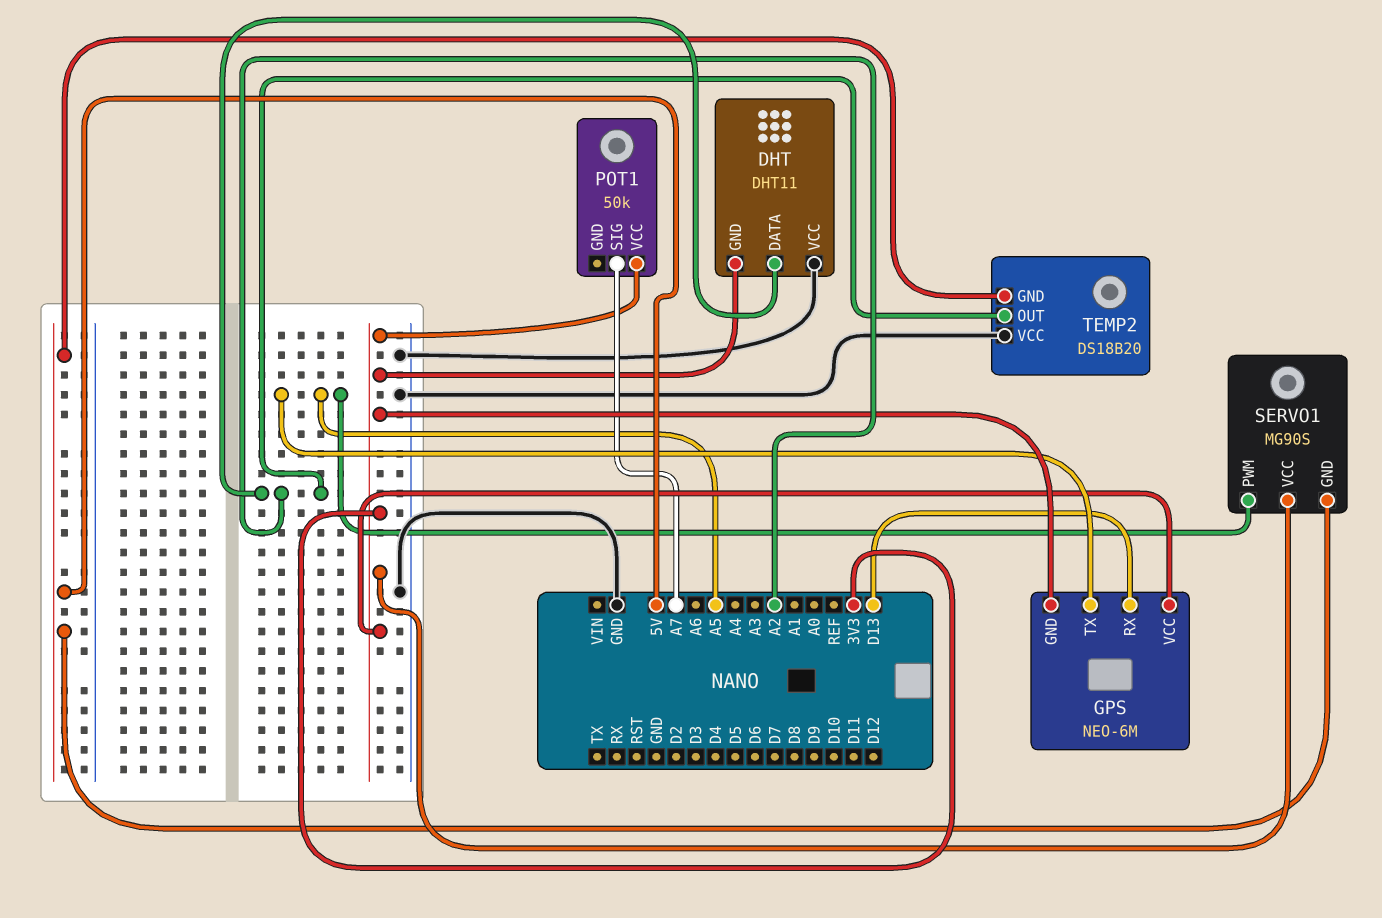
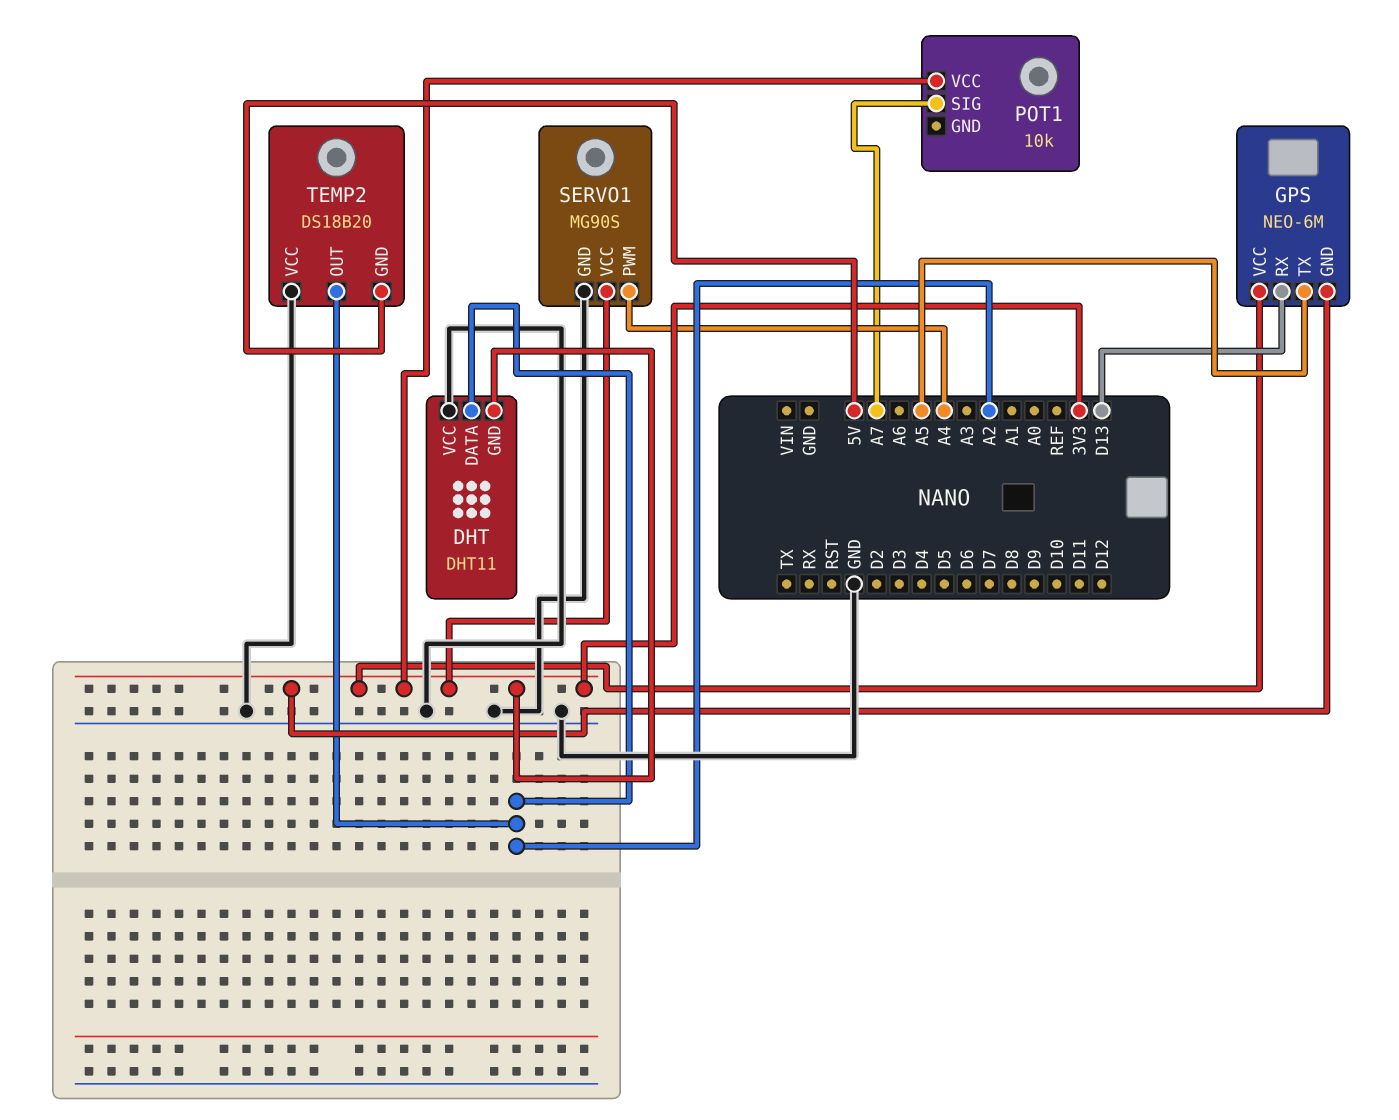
POT1: 50k -> 10k
SERVO1 pin GND: 5V -> GND
SERVO1 pin PWM: A5 -> A4

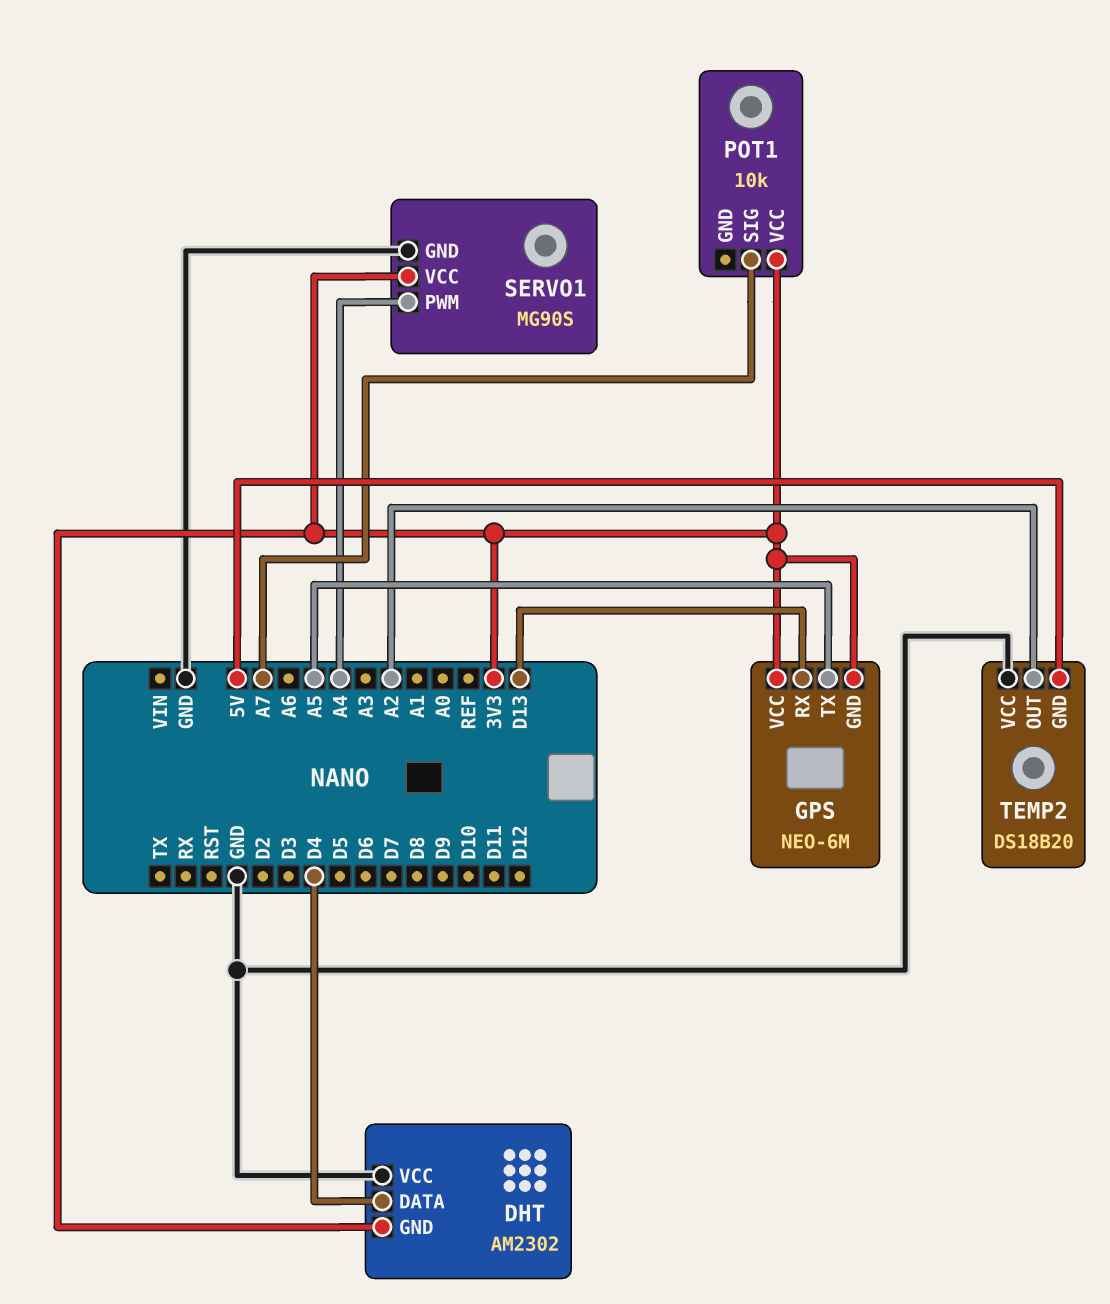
DHT: DHT11 -> AM2302
DHT pin DATA: A2 -> D4

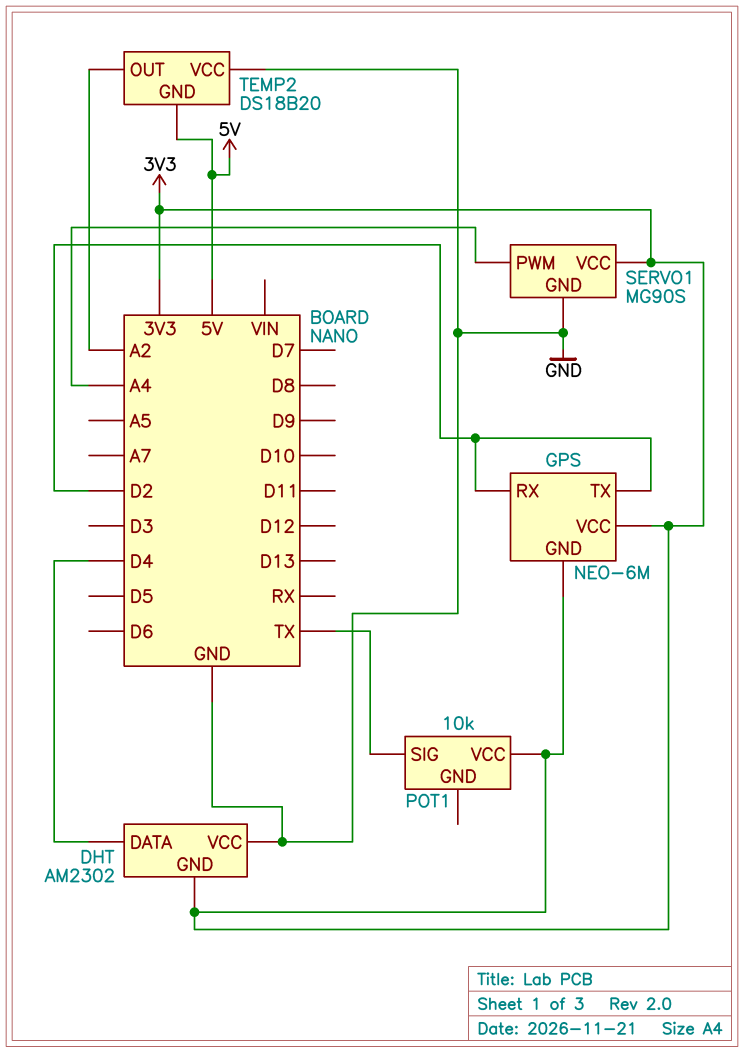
GPS pin RX: D13 -> D2
GPS pin TX: A5 -> D2
POT1 pin SIG: A7 -> TX

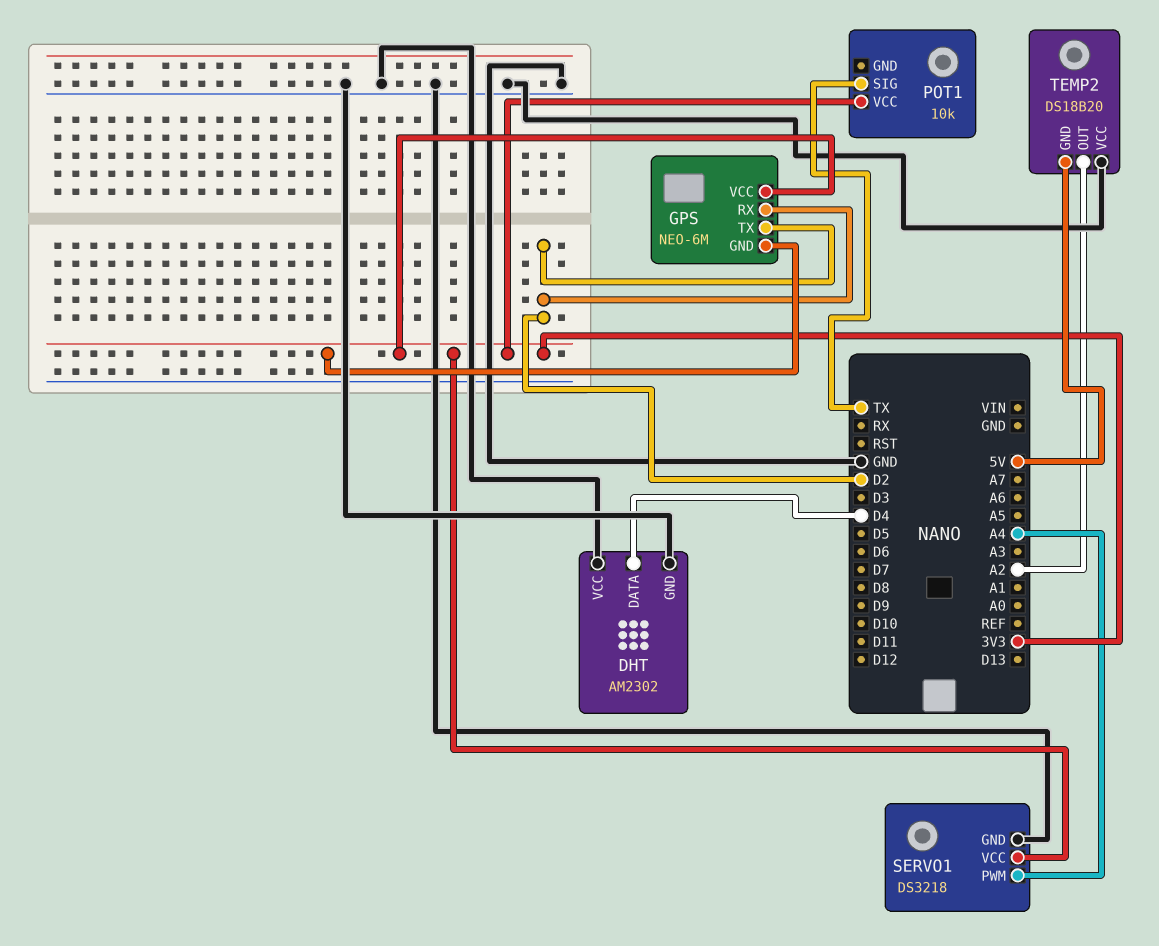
DHT pin GND: 3V3 -> GND
SERVO1: MG90S -> DS3218

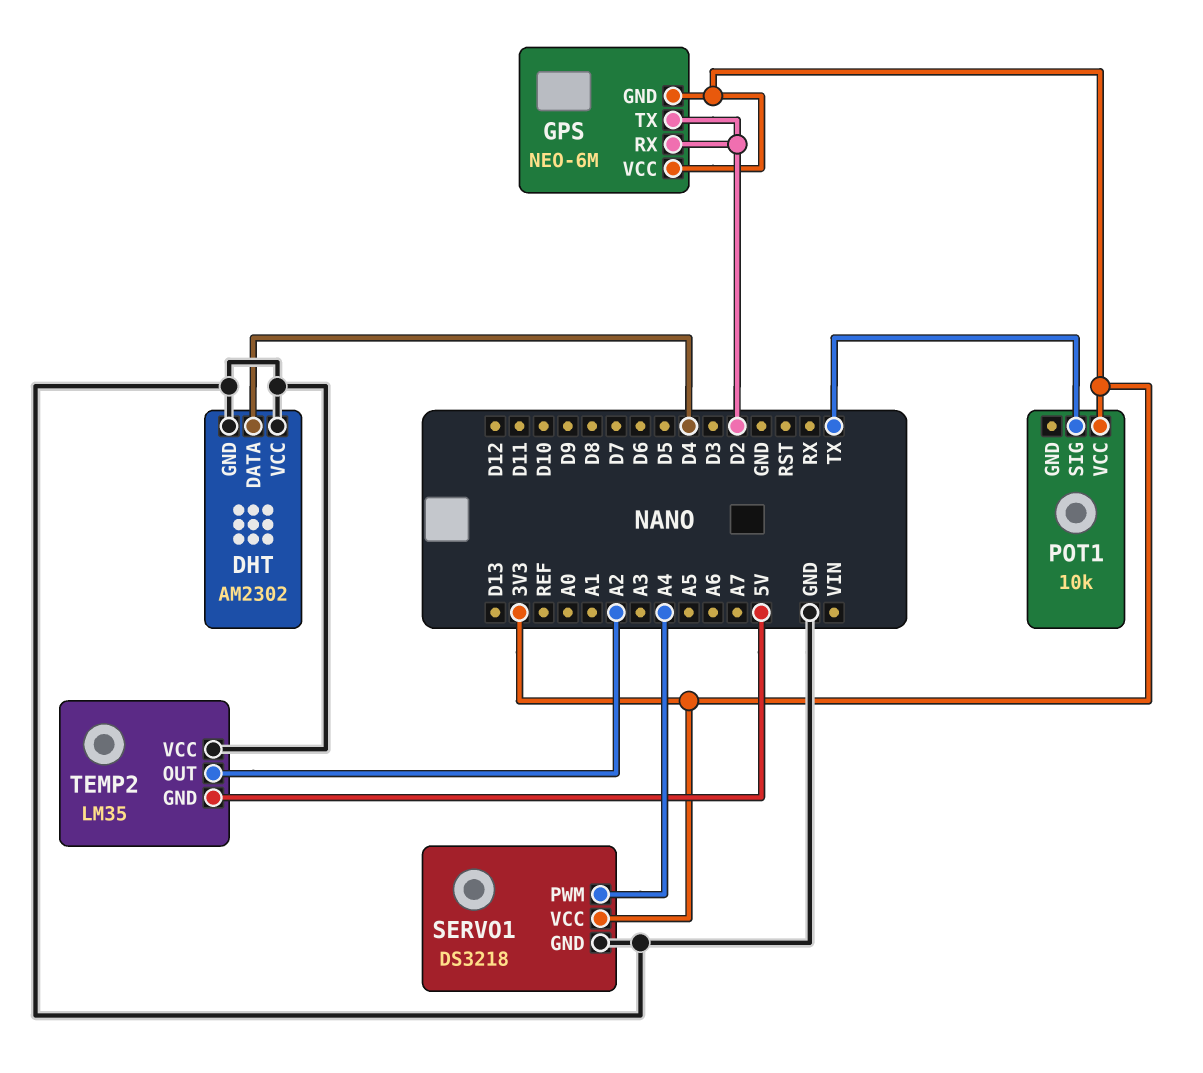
TEMP2: DS18B20 -> LM35

